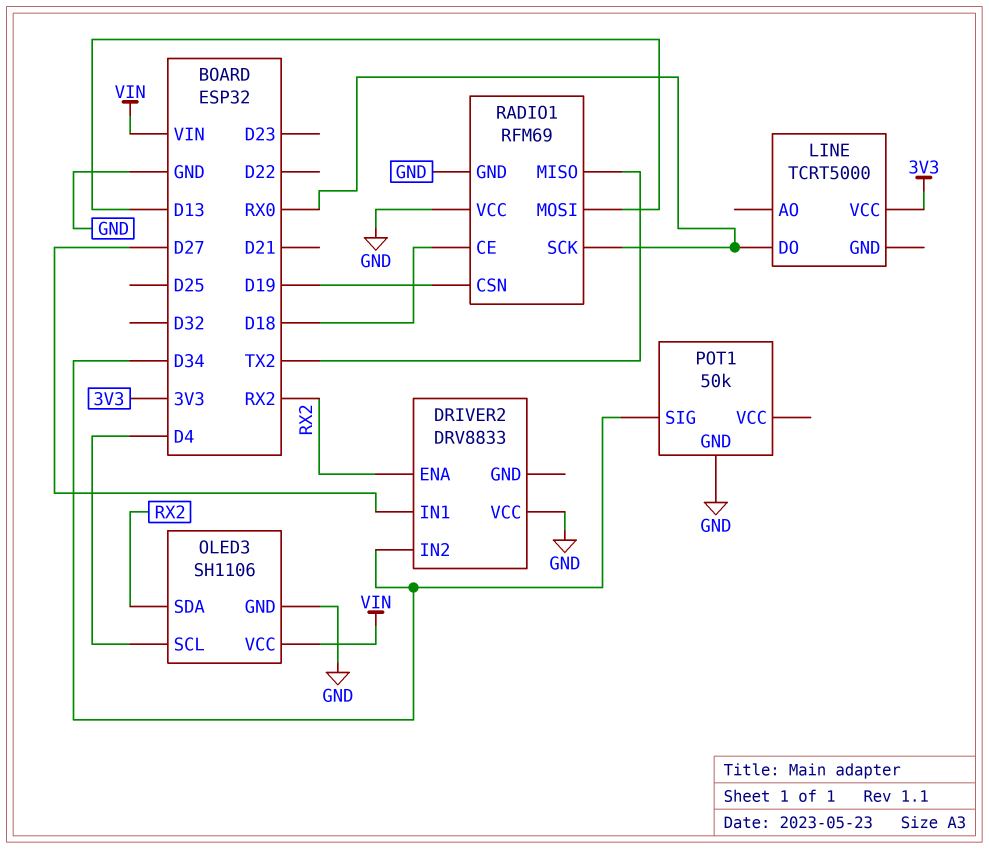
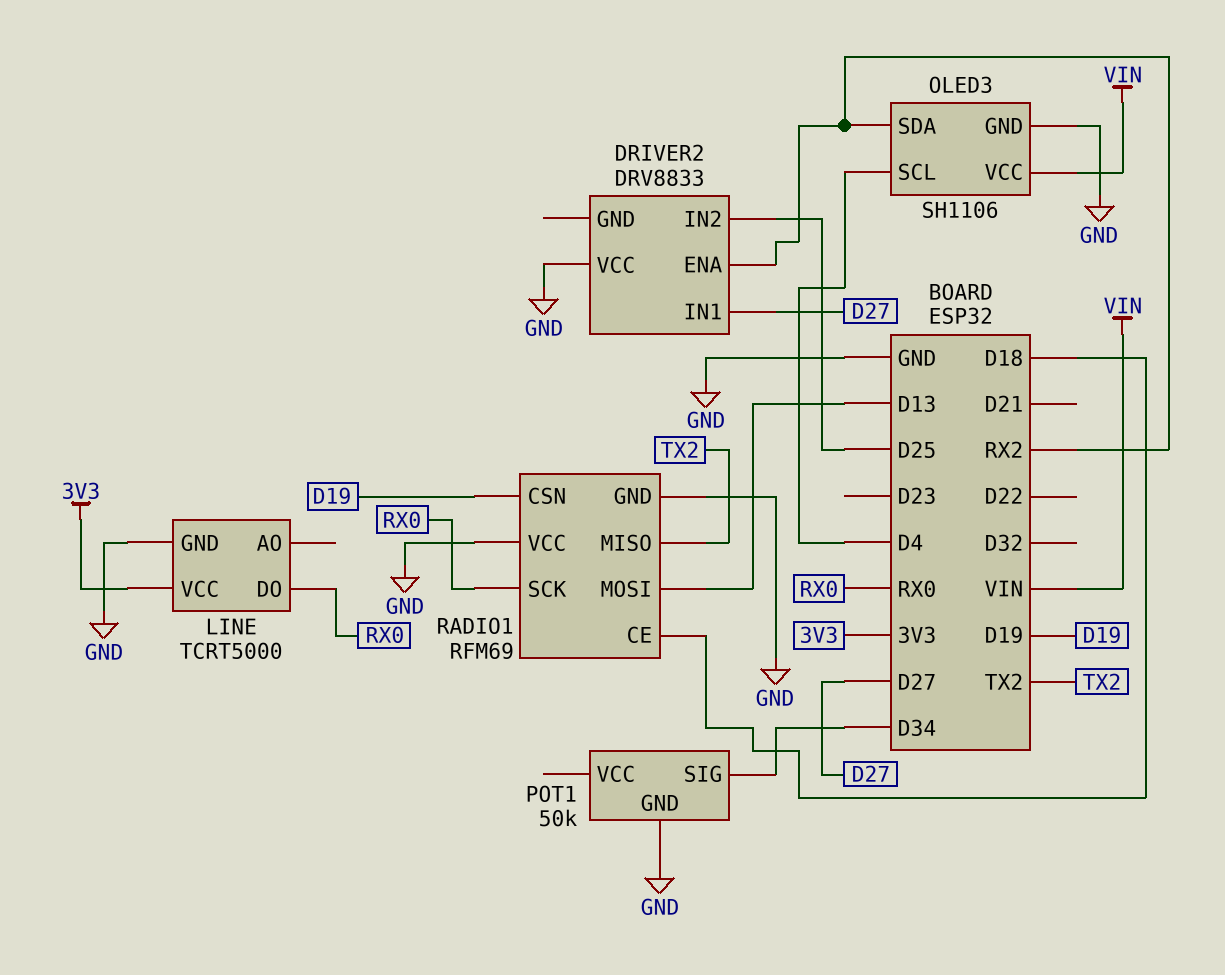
DRIVER2 pin IN2: D34 -> D25
LINE pin GND: none -> GND

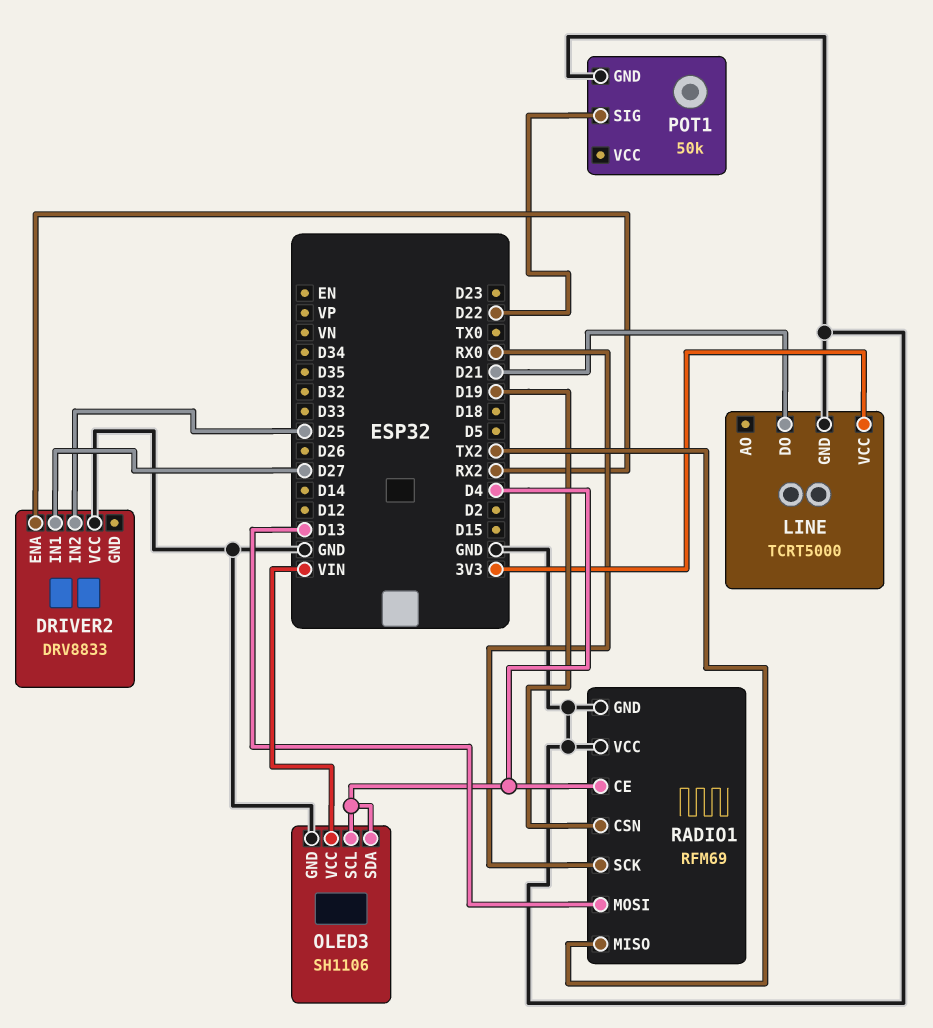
LINE pin DO: RX0 -> D21
OLED3 pin SDA: RX2 -> D4
POT1 pin SIG: D34 -> D22
RADIO1 pin CE: D18 -> D4

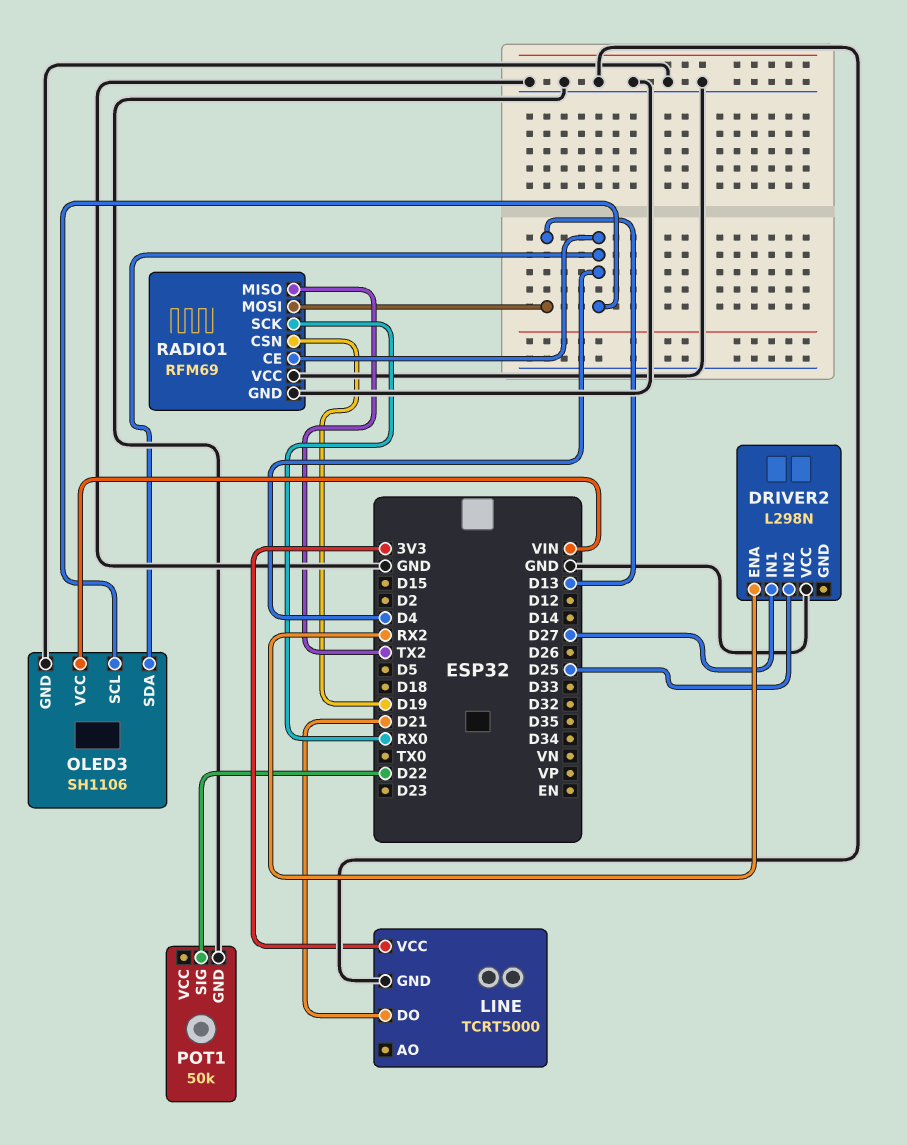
DRIVER2: DRV8833 -> L298N

